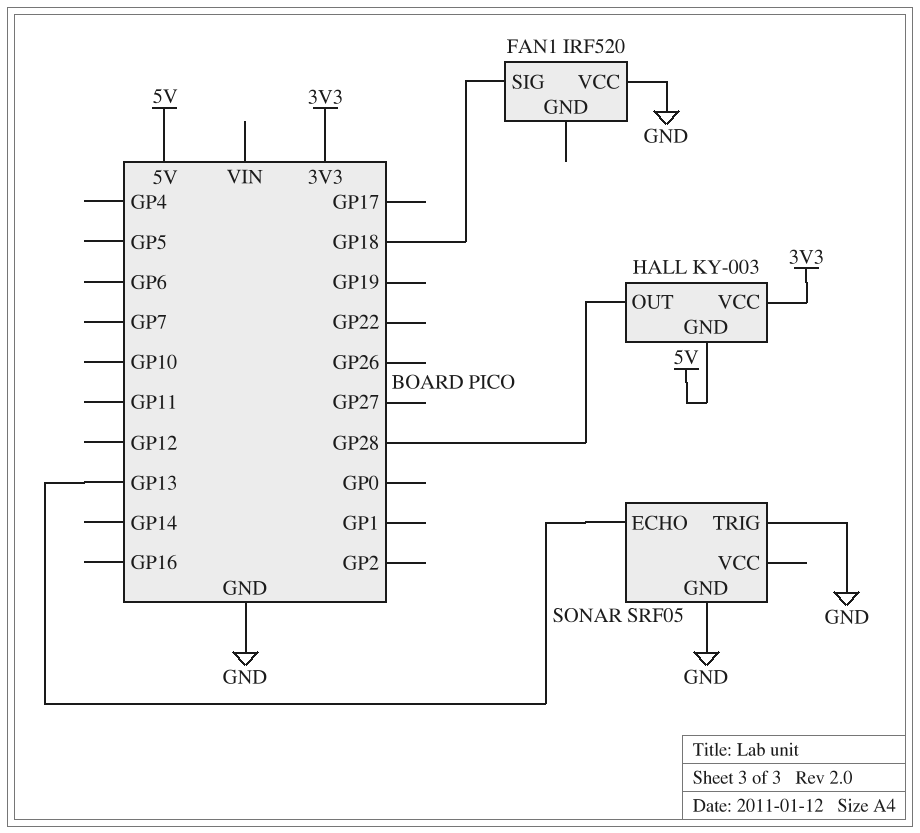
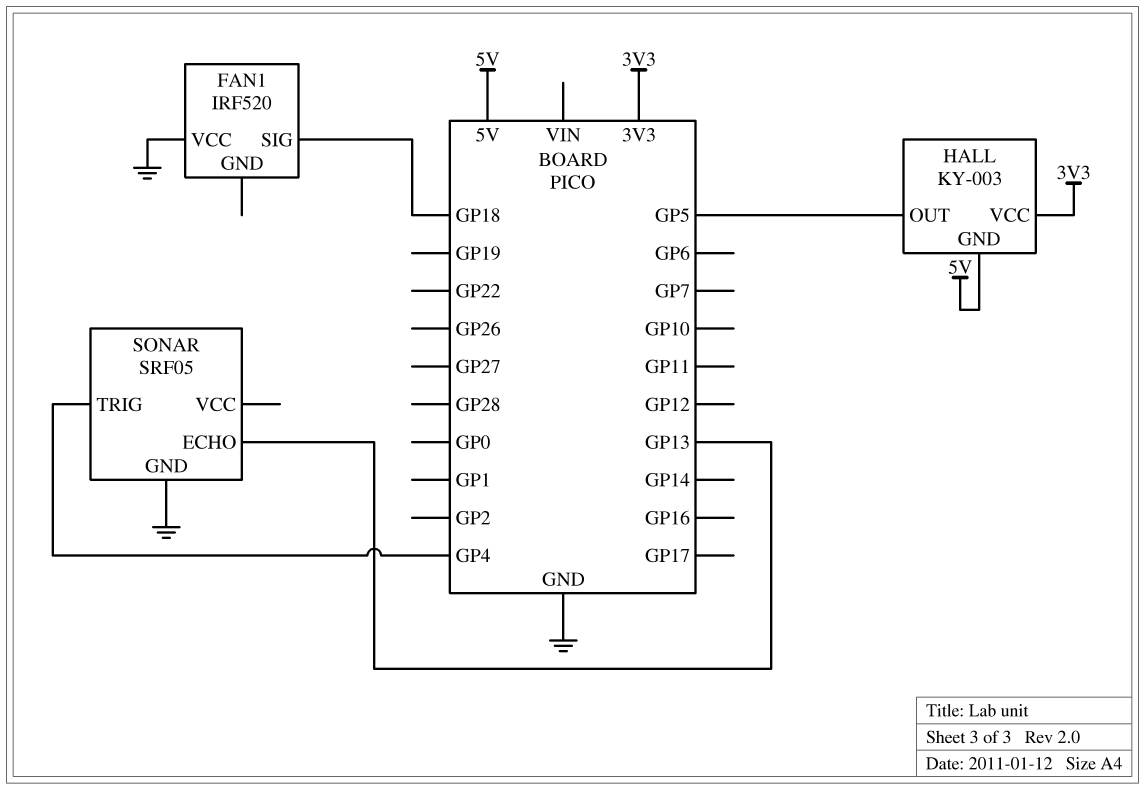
HALL pin OUT: GP28 -> GP5
SONAR pin TRIG: GND -> GP4

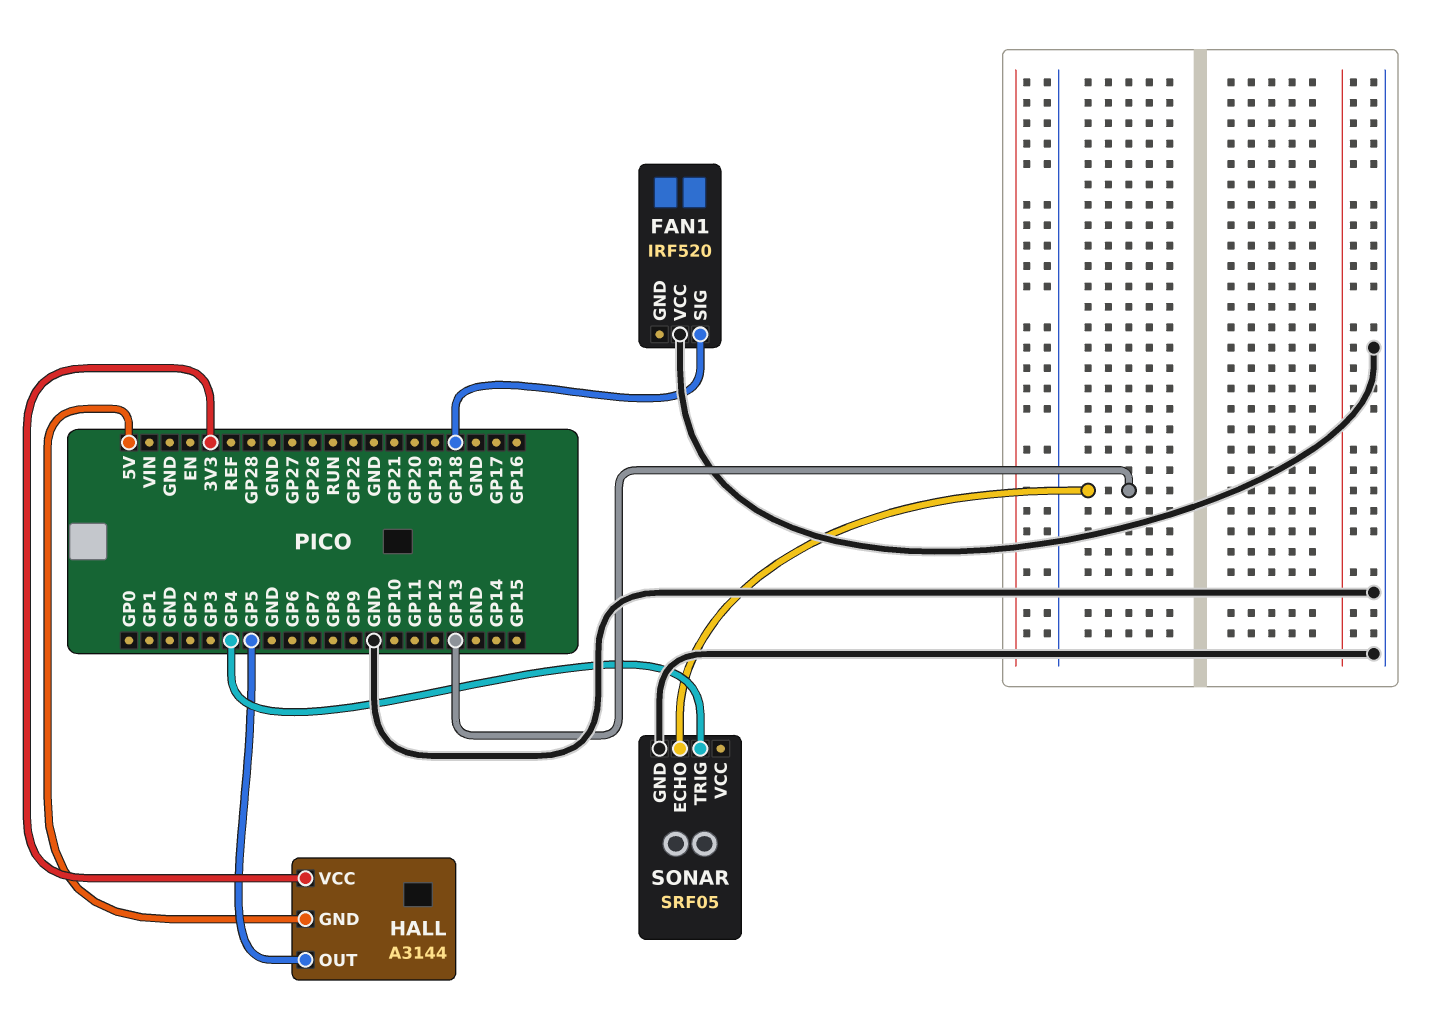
HALL: KY-003 -> A3144

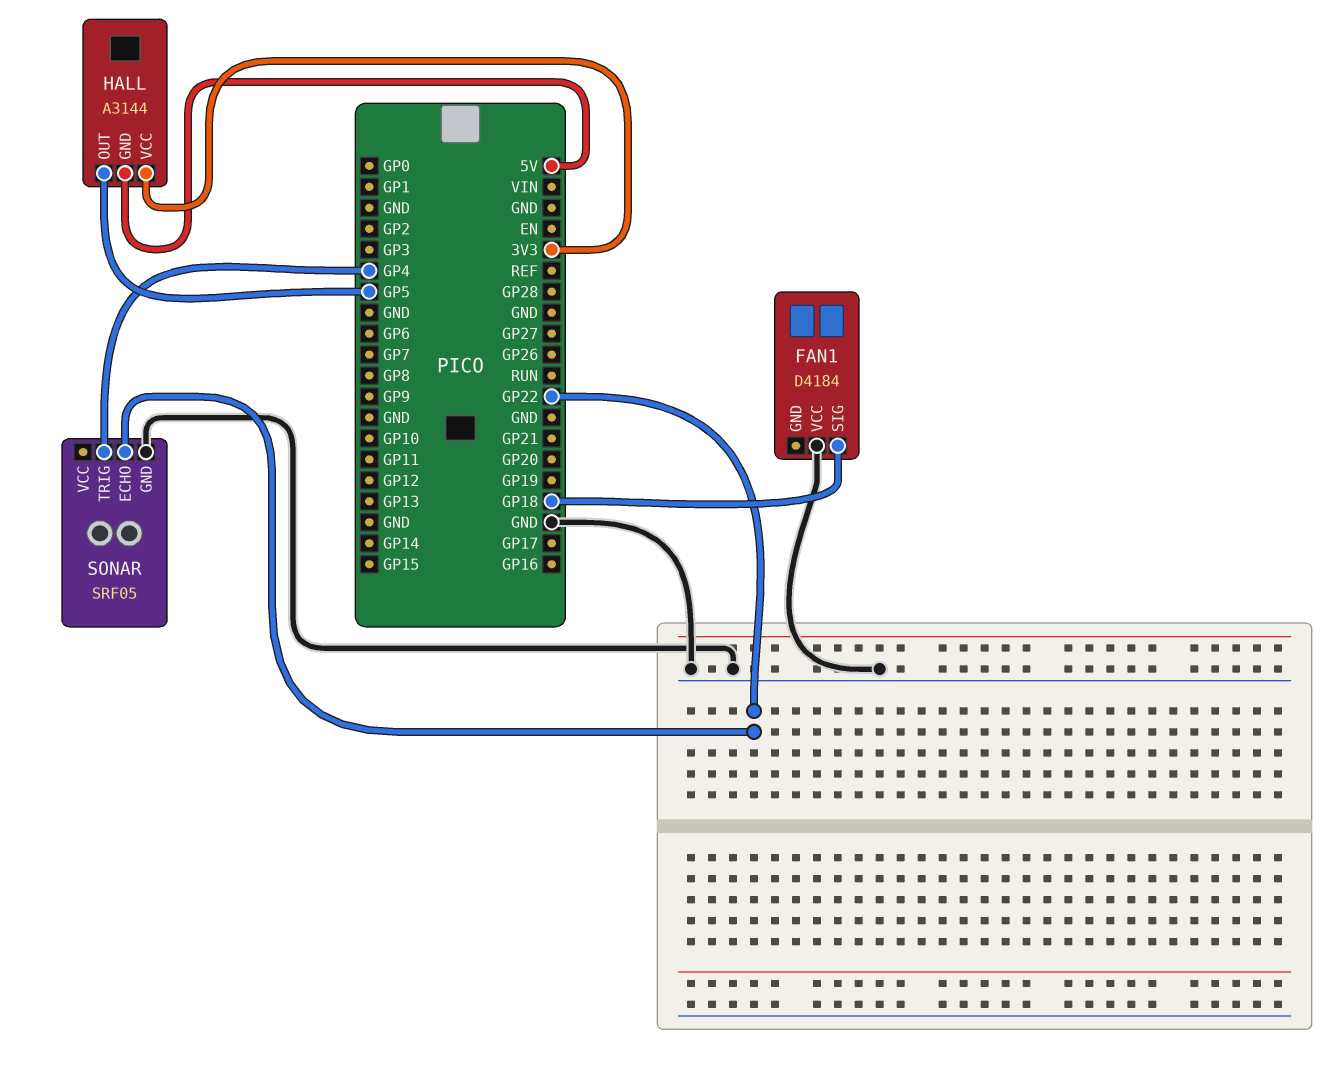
FAN1: IRF520 -> D4184
SONAR pin ECHO: GP13 -> GP22

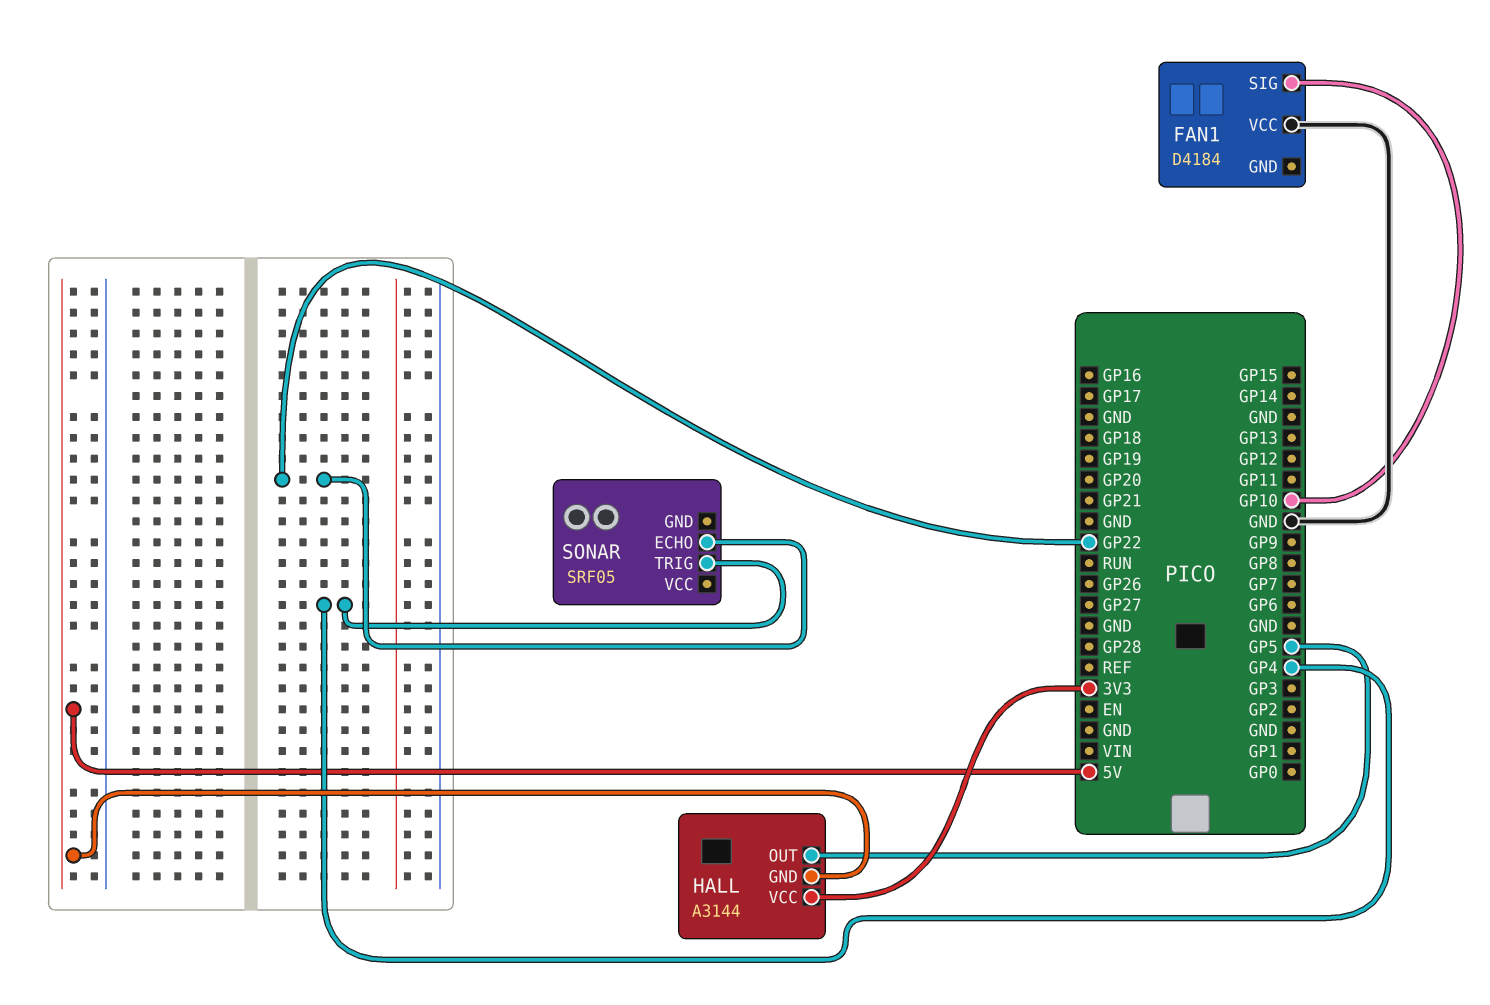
FAN1 pin SIG: GP18 -> GP10
SONAR pin GND: GND -> none

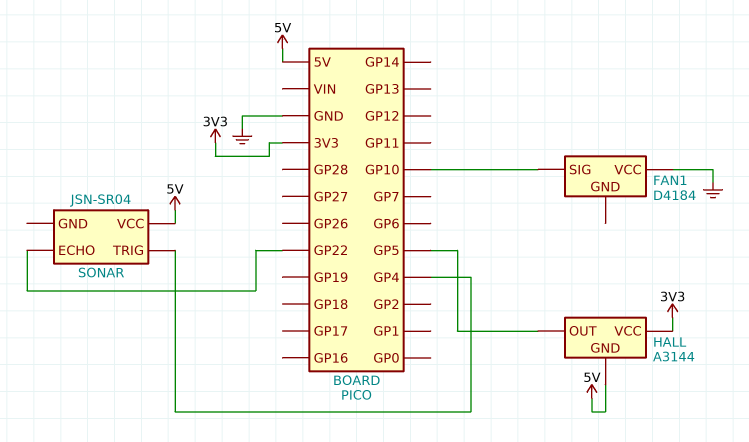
SONAR: SRF05 -> JSN-SR04
SONAR pin VCC: none -> 5V

